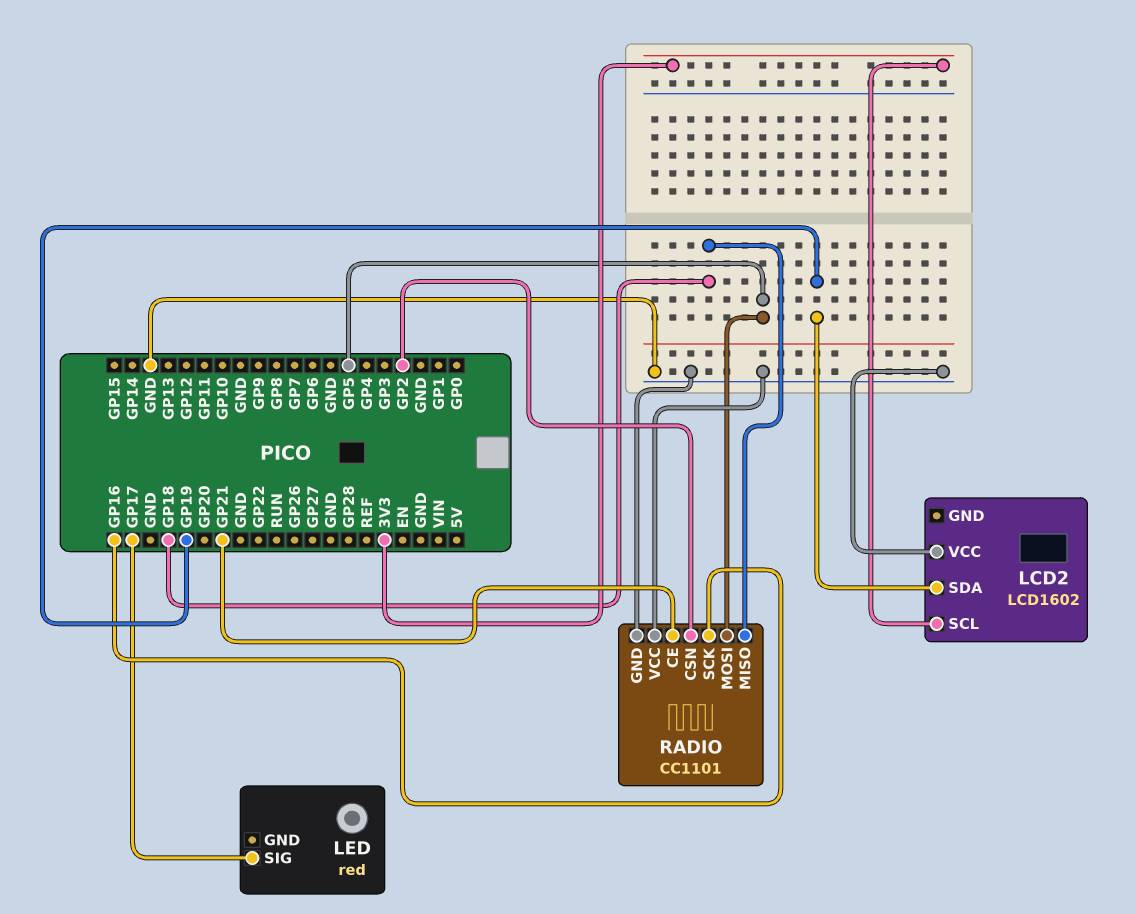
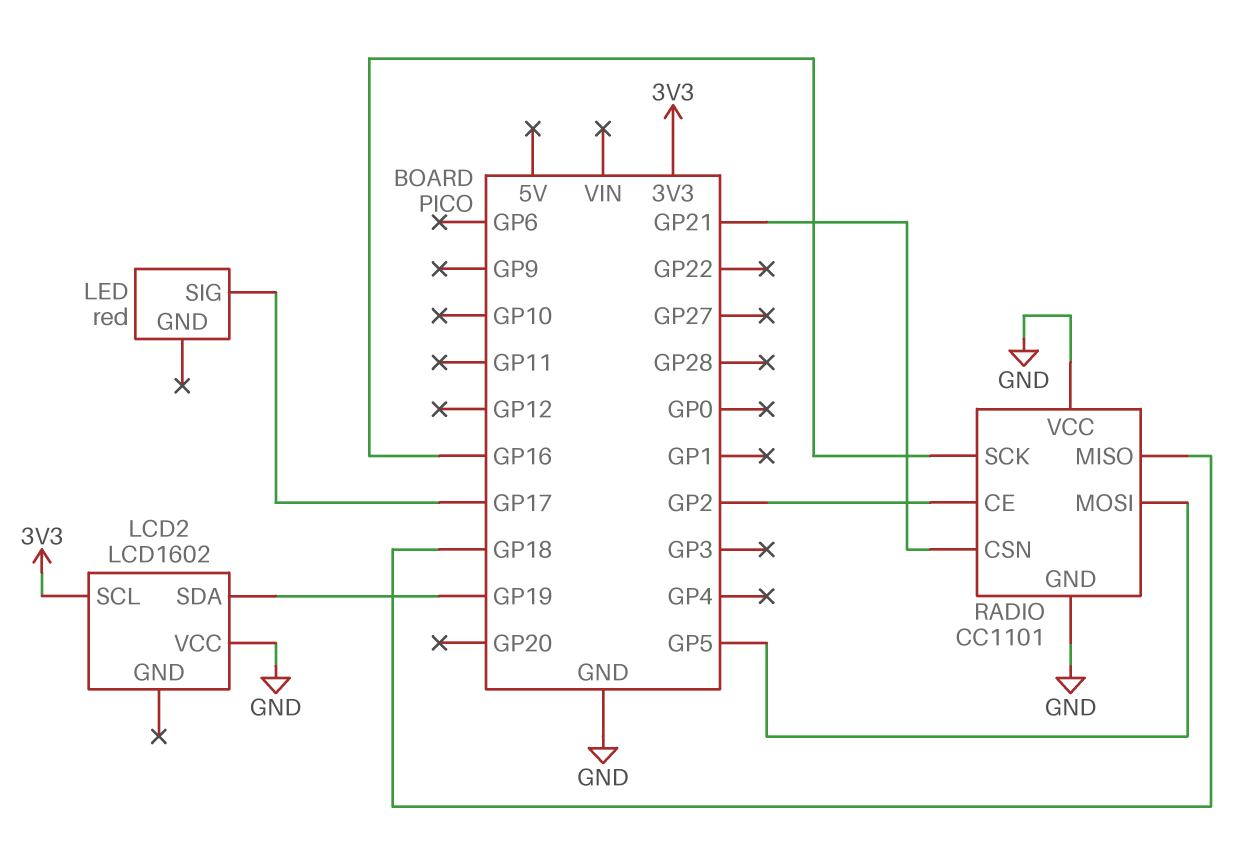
RADIO pin CE: GP21 -> GP2
RADIO pin CSN: GP2 -> GP21

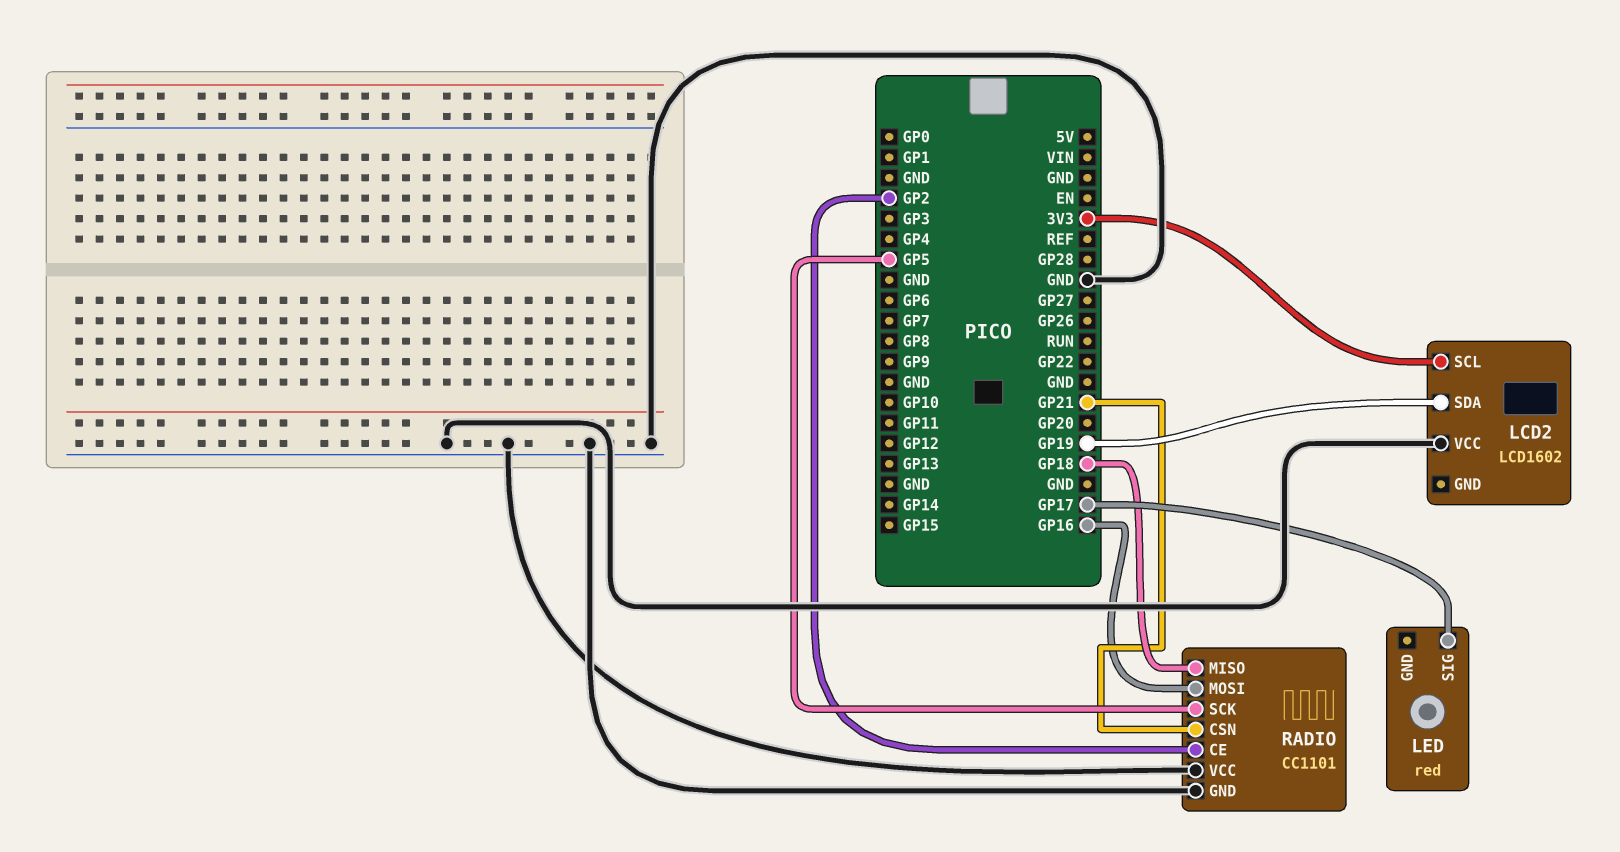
RADIO pin MOSI: GP5 -> GP16
RADIO pin SCK: GP16 -> GP5

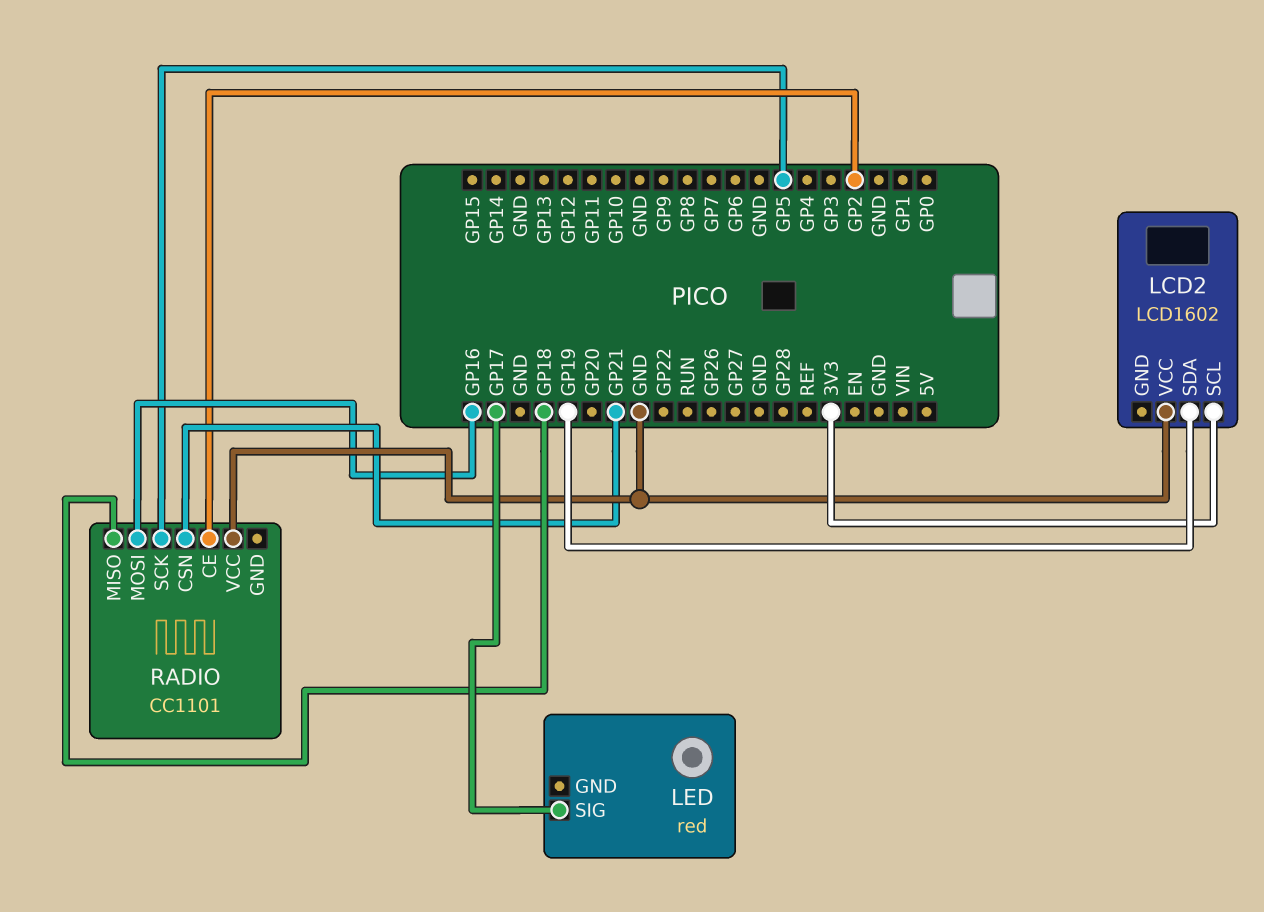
RADIO pin GND: GND -> none

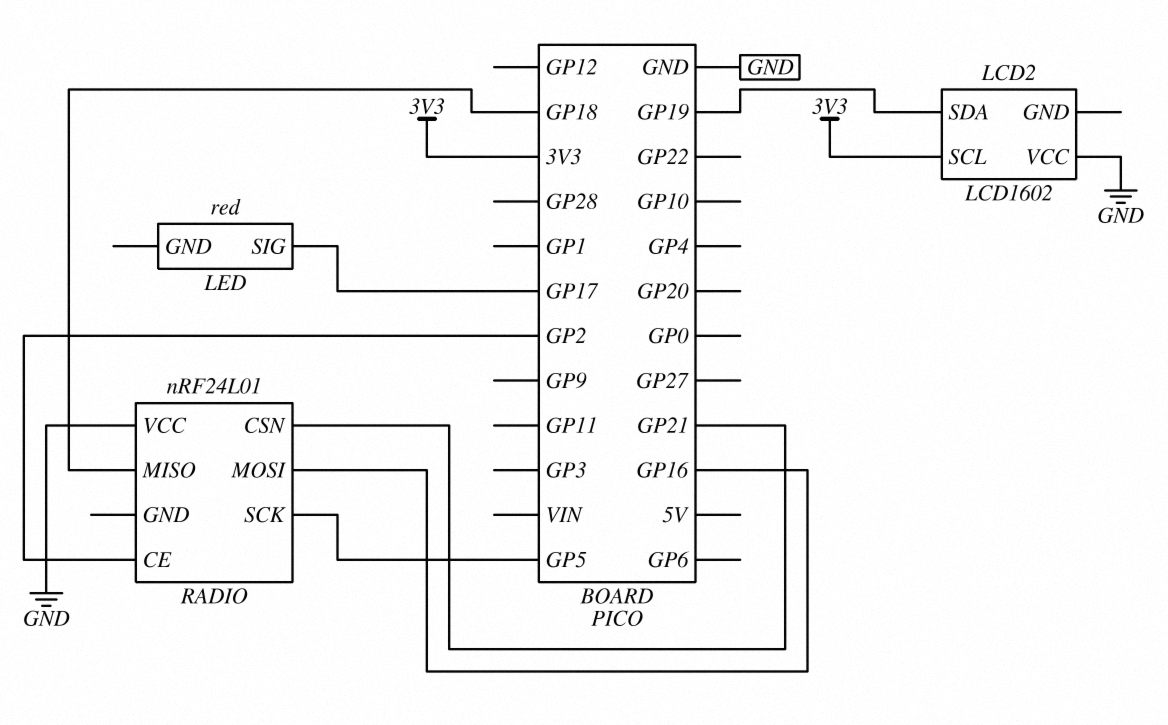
RADIO: CC1101 -> nRF24L01

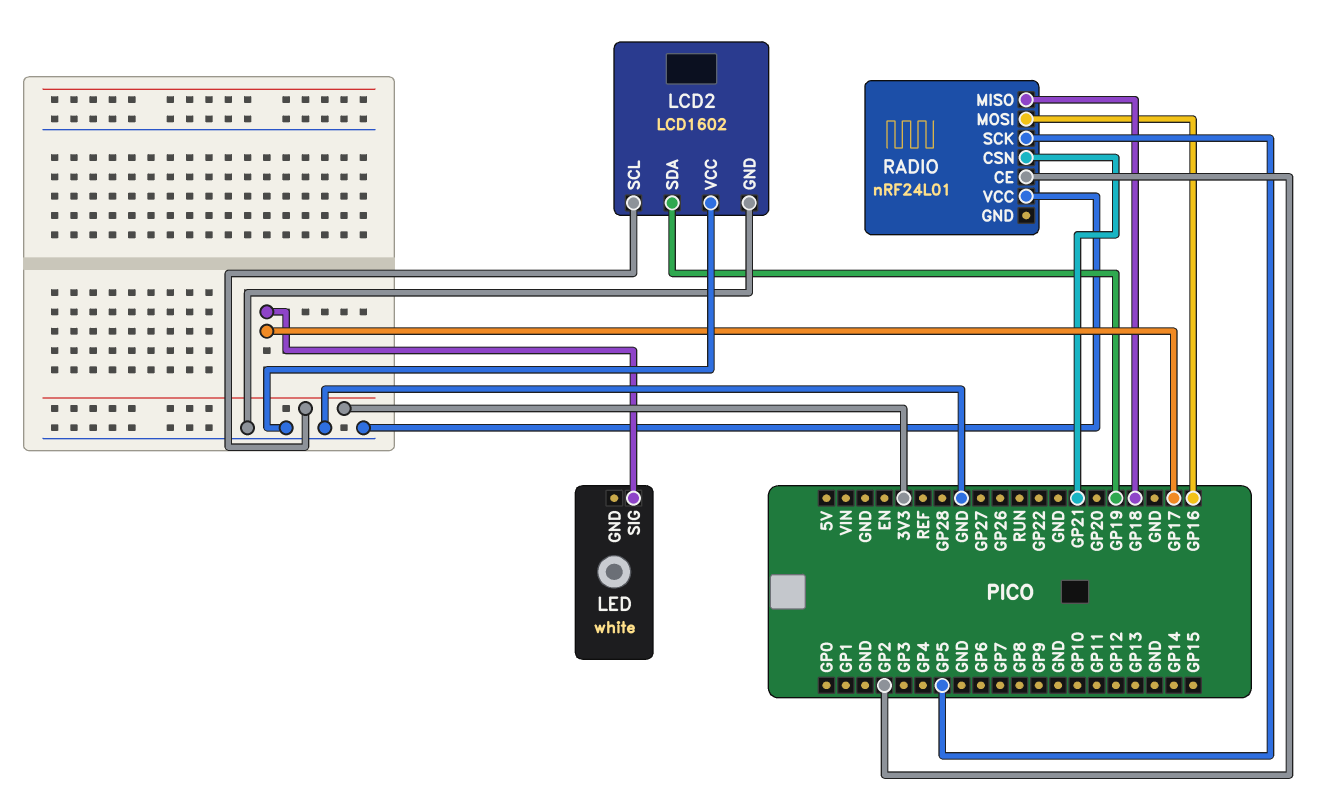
LCD2 pin GND: none -> GND
LED: red -> white

